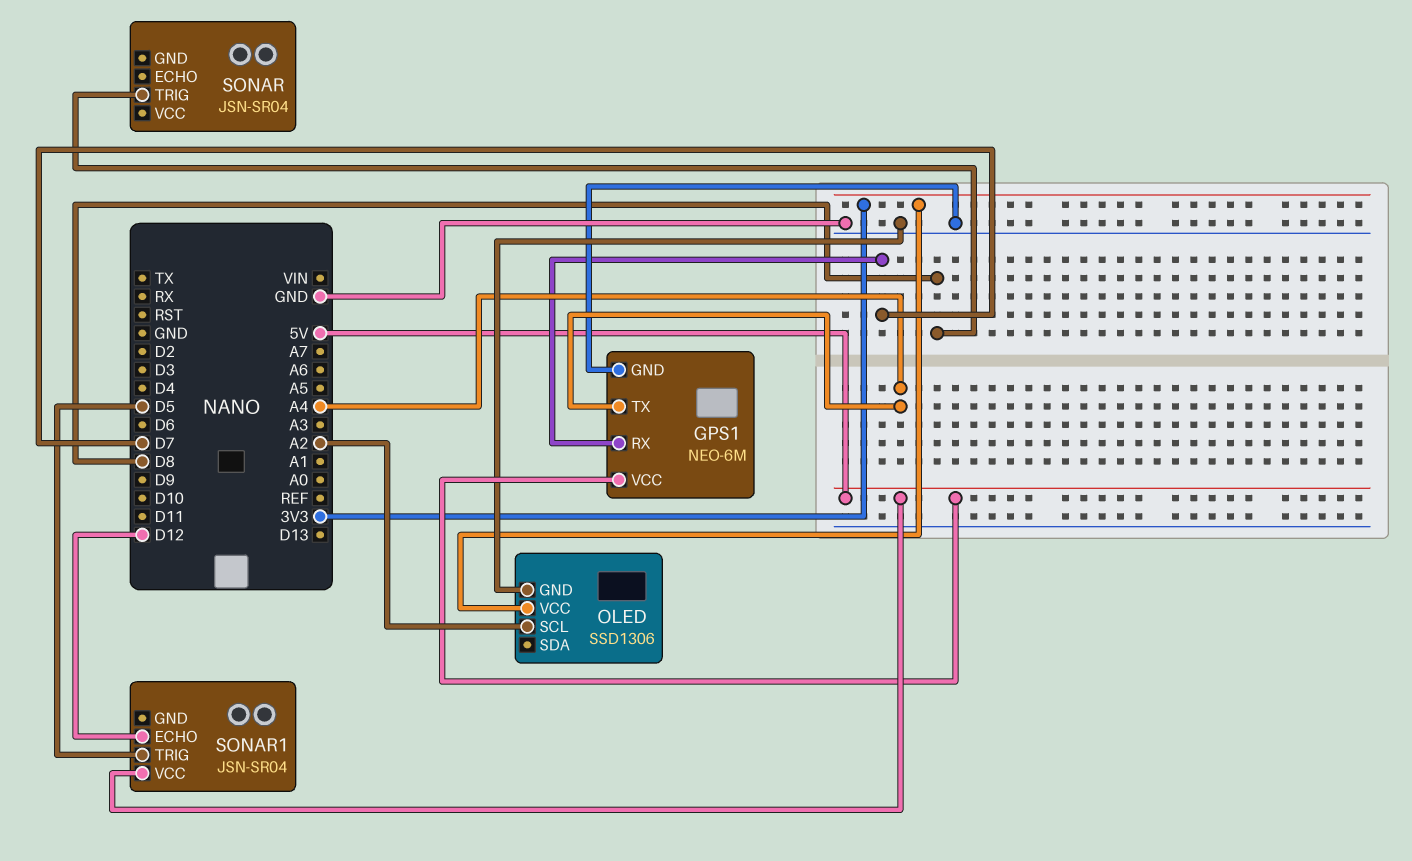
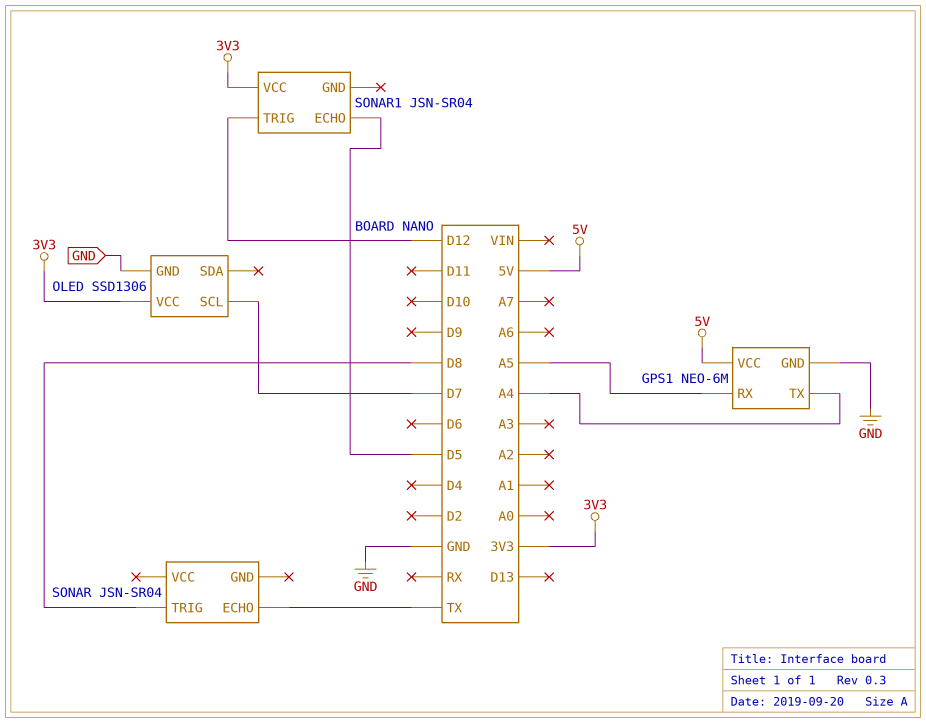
GPS1 pin RX: D7 -> A5
OLED pin SCL: A2 -> D7
SONAR pin ECHO: none -> TX
SONAR1 pin ECHO: D12 -> D5
SONAR1 pin TRIG: D5 -> D12
SONAR1 pin VCC: 5V -> 3V3

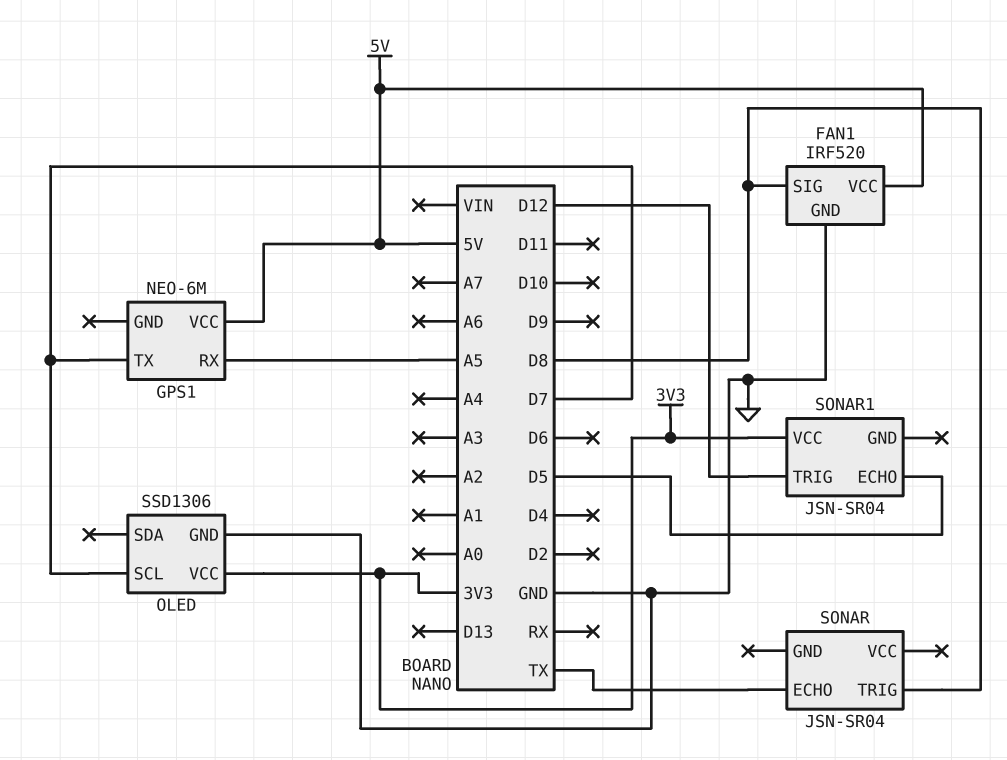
FAN1: none -> IRF520
FAN1 pin GND: none -> GND
FAN1 pin SIG: none -> D8
FAN1 pin VCC: none -> 5V
GPS1 pin GND: GND -> none
GPS1 pin TX: A4 -> D7

